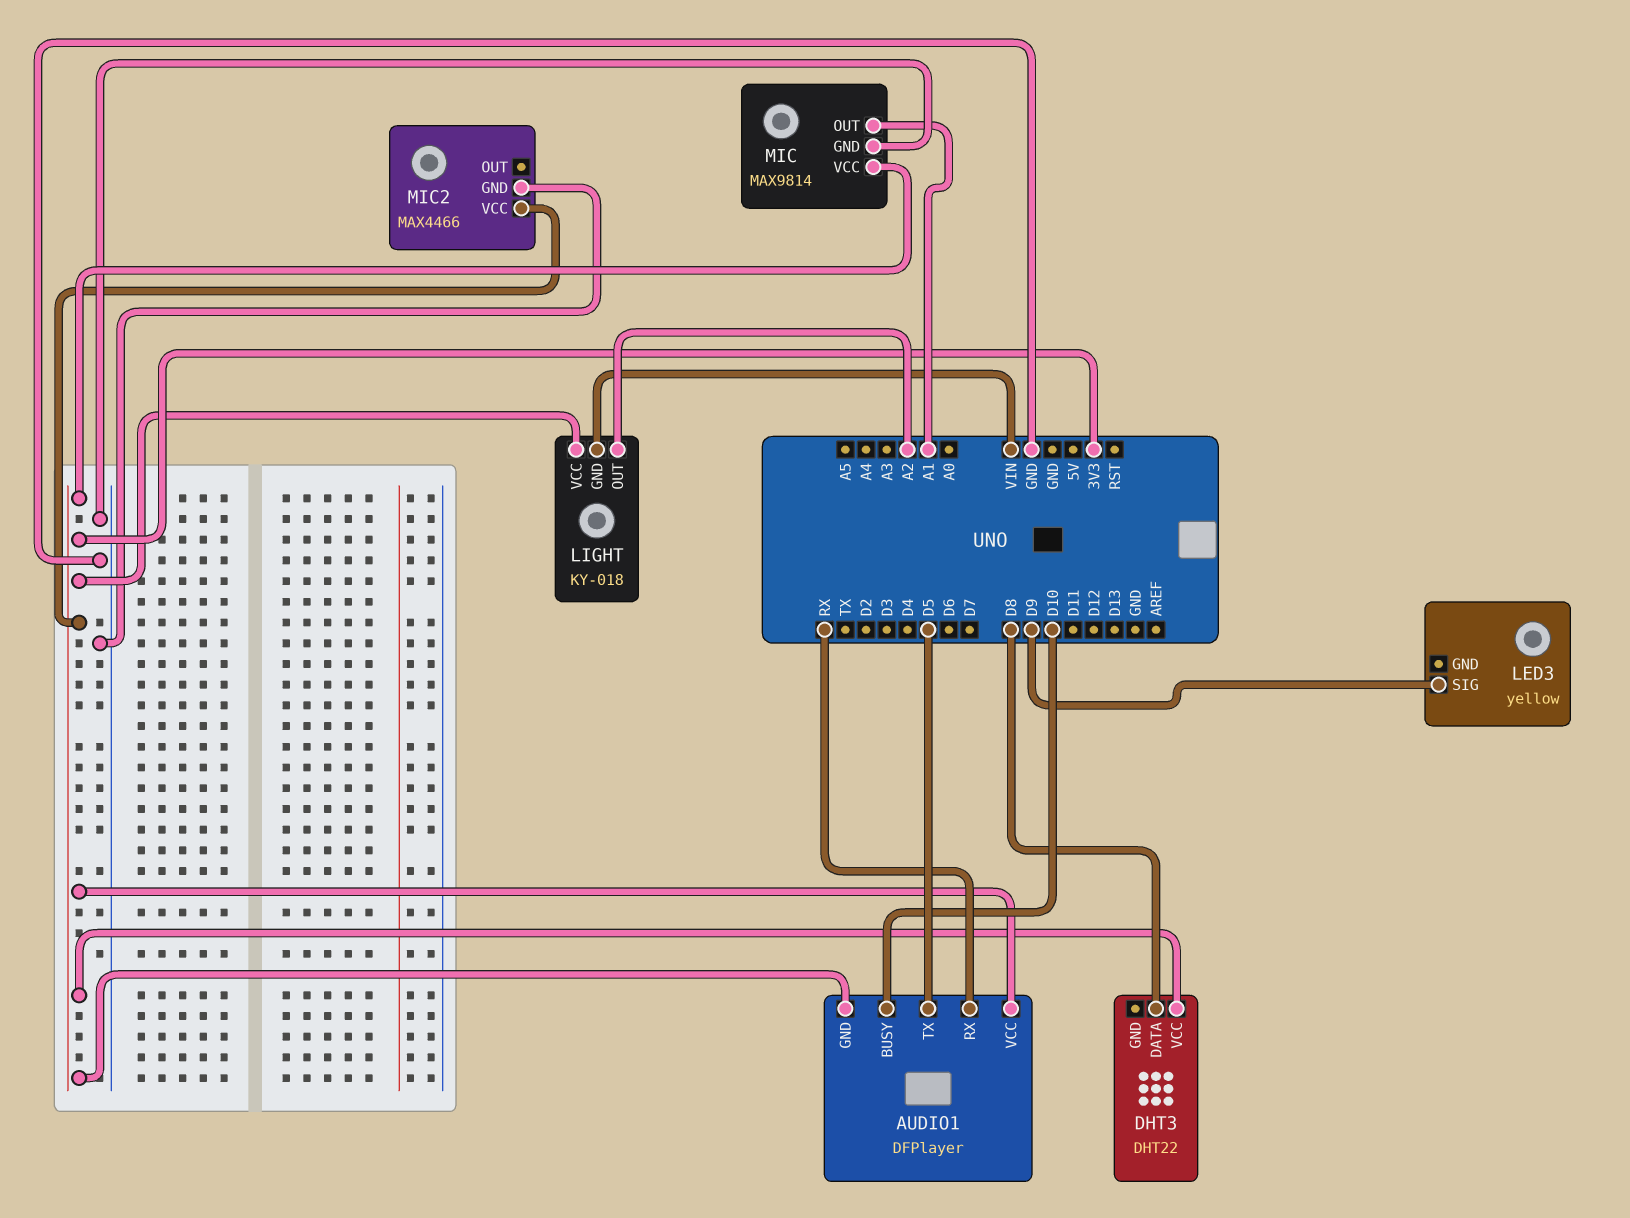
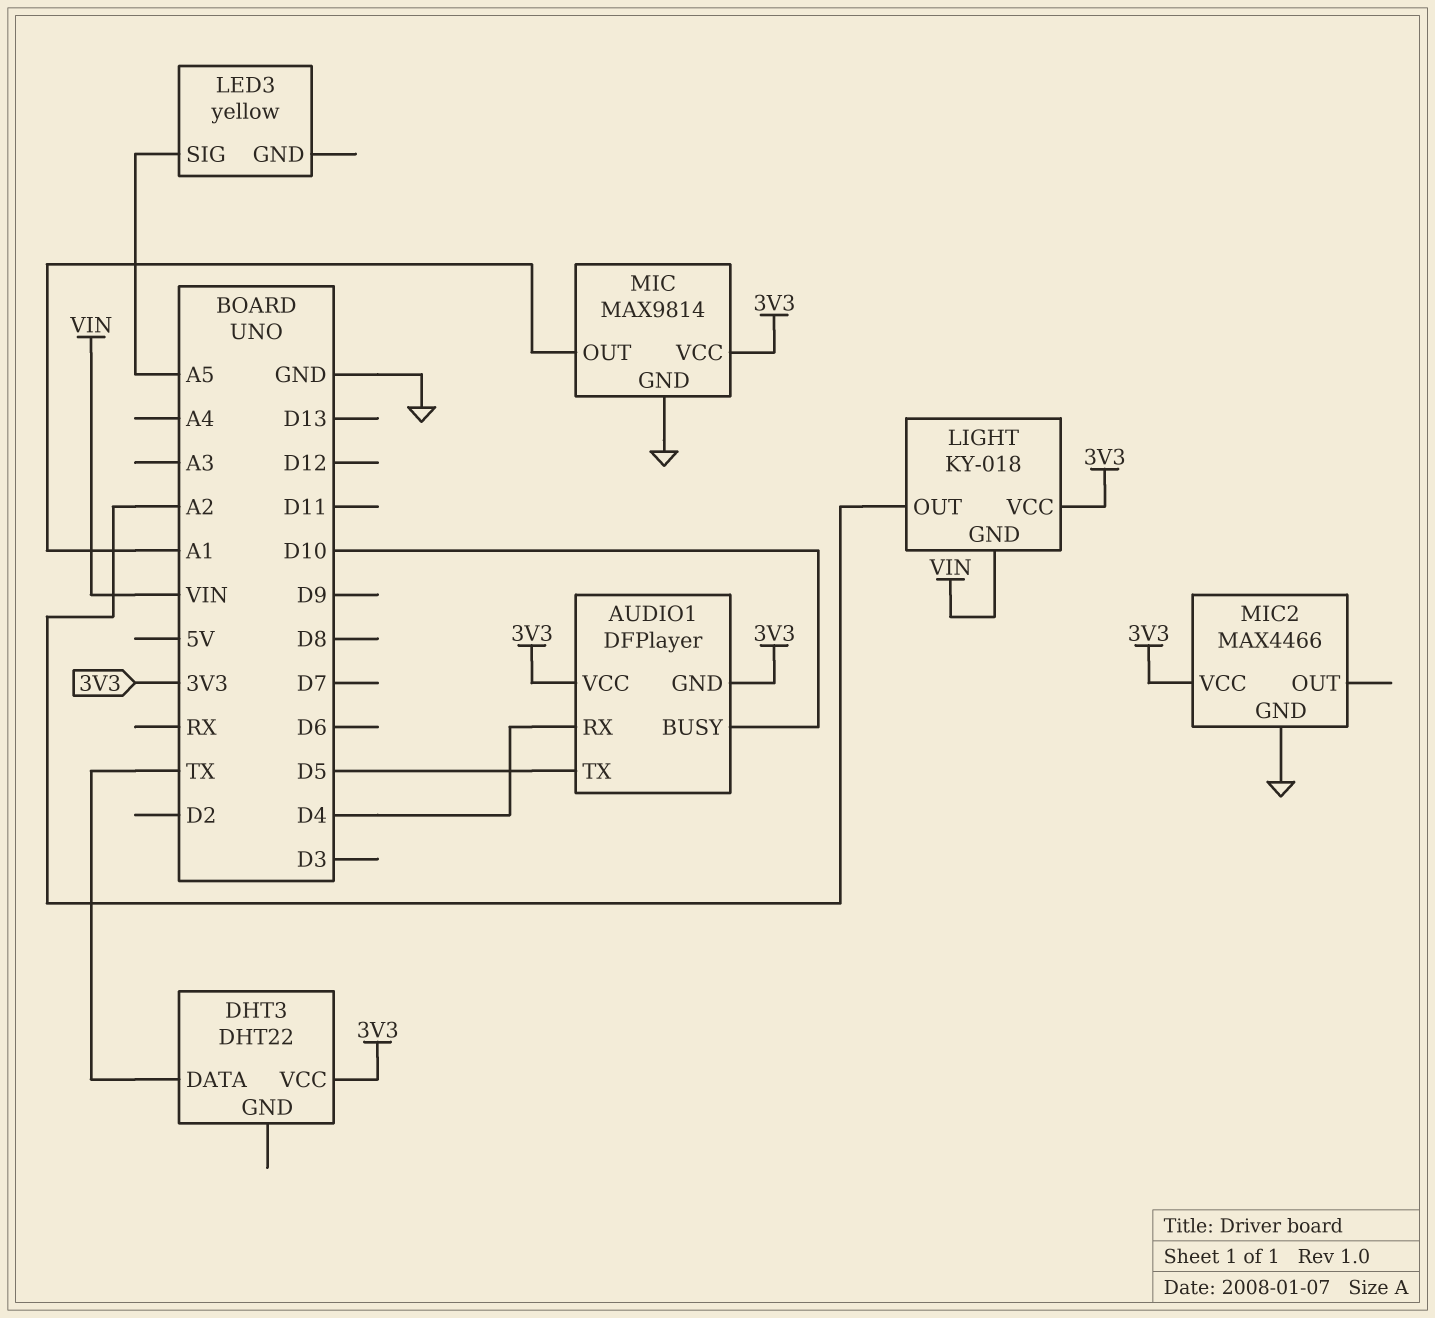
AUDIO1 pin RX: RX -> D4
DHT3 pin DATA: D8 -> TX
LED3 pin SIG: D9 -> A5

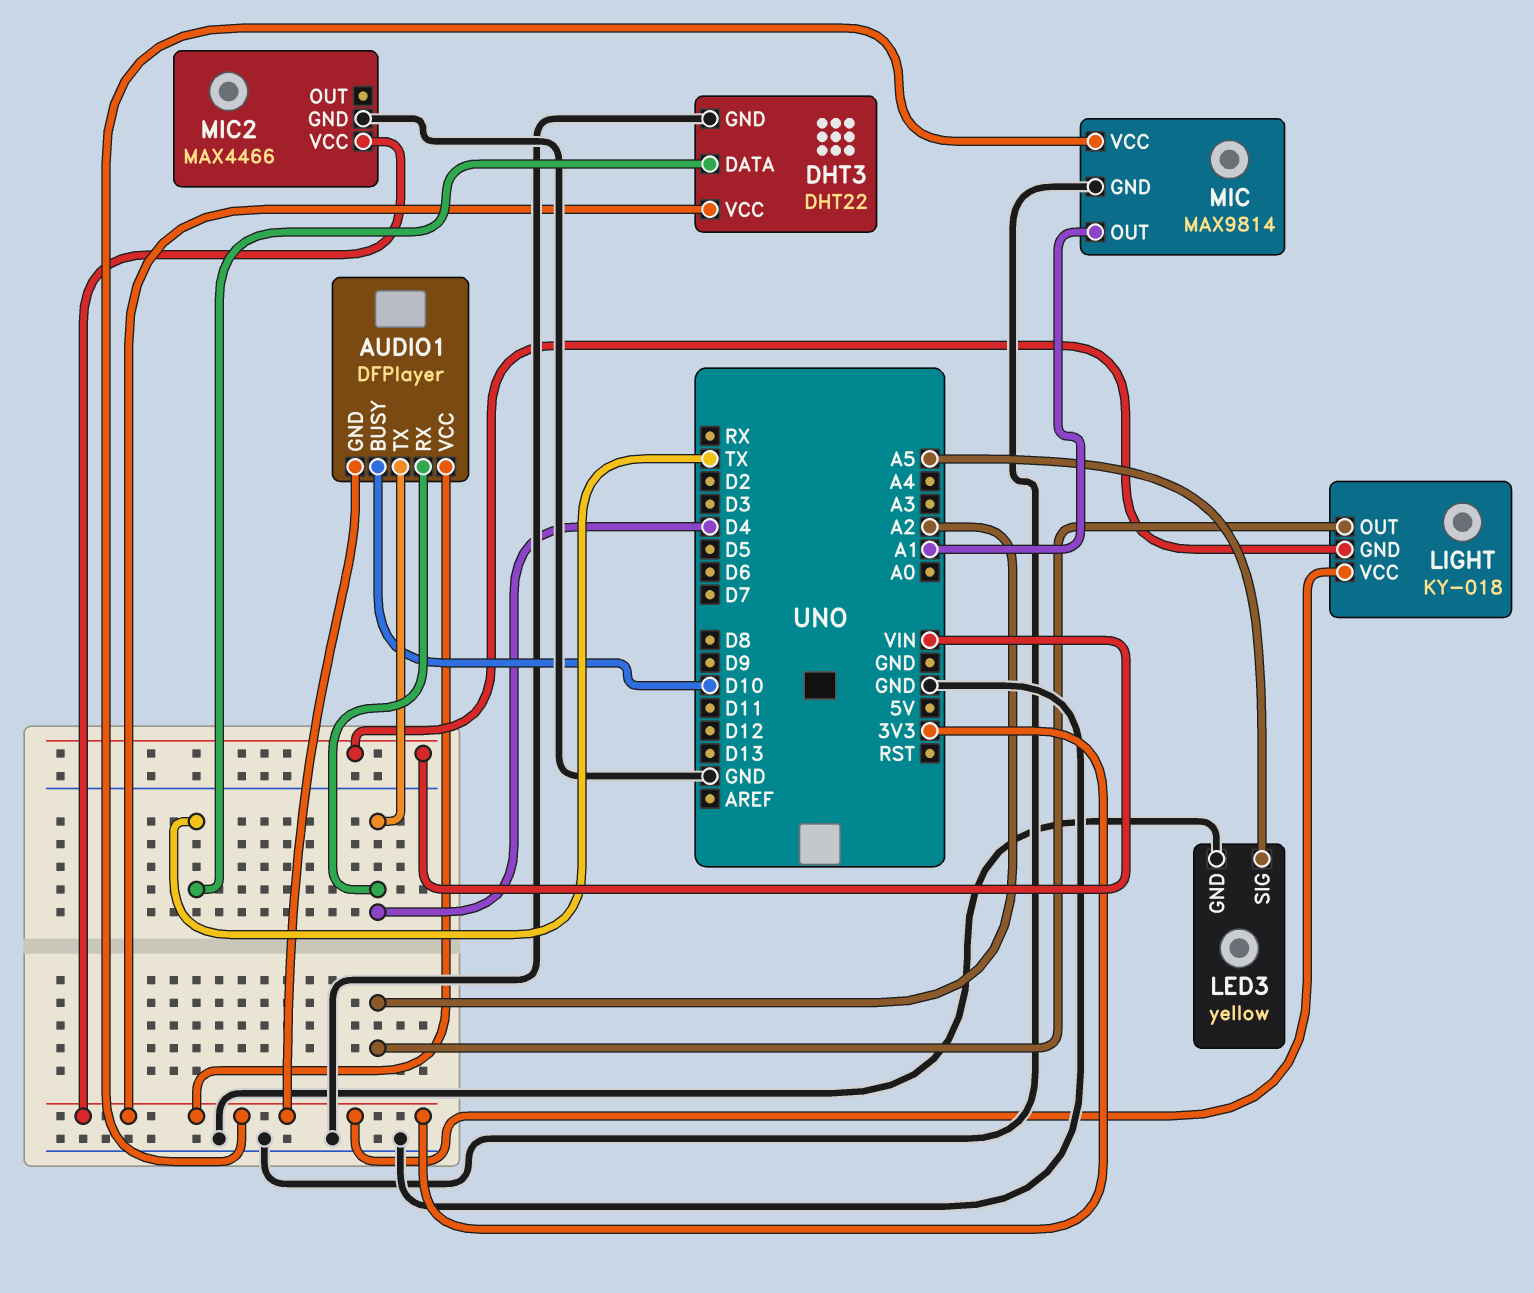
AUDIO1 pin TX: D5 -> D4
DHT3 pin GND: none -> GND
LED3 pin GND: none -> GND

